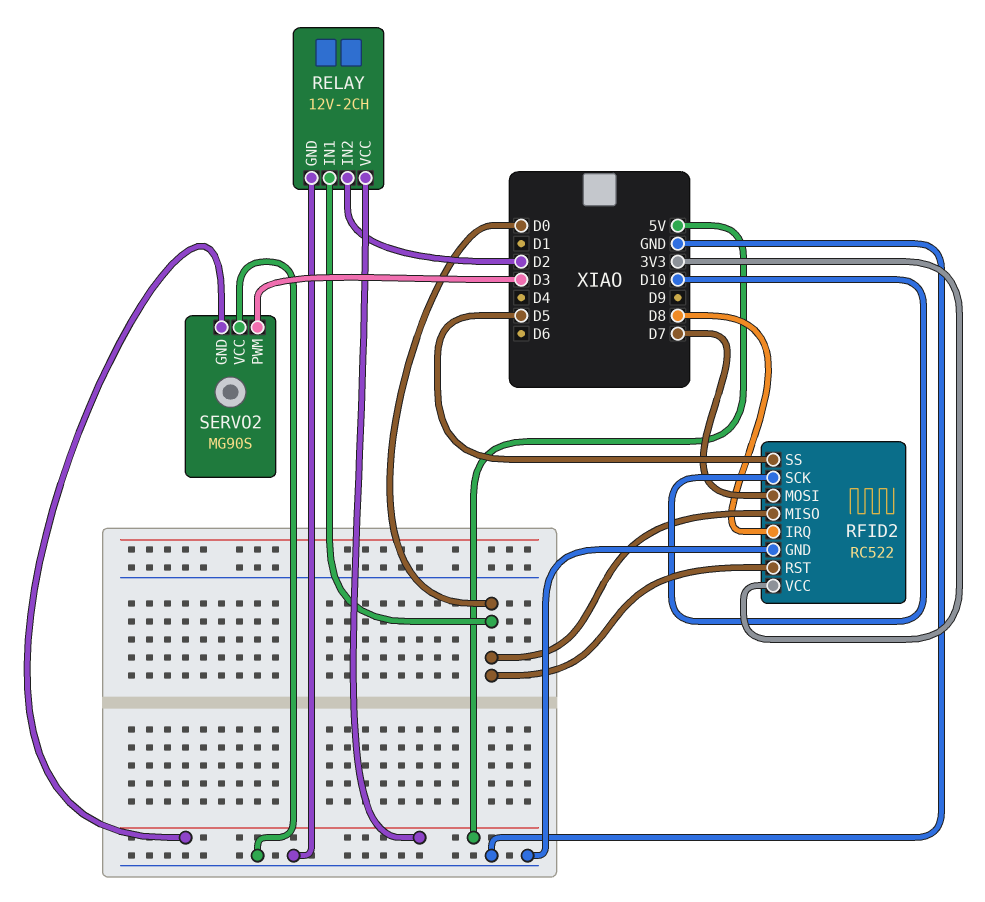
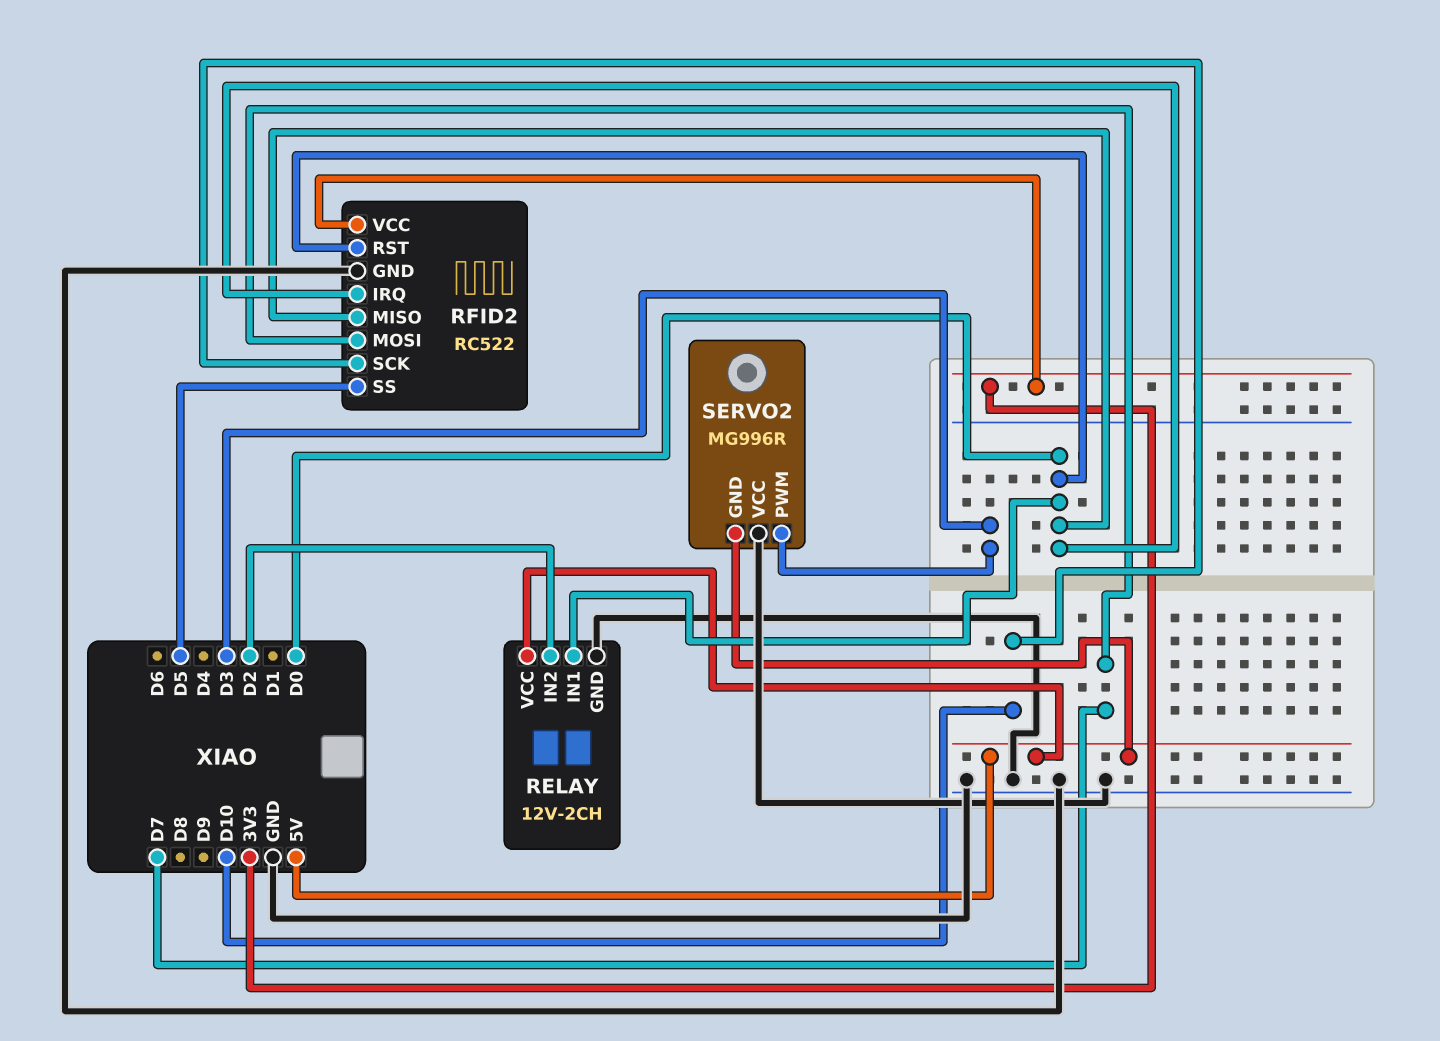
RFID2 pin IRQ: D8 -> D0
SERVO2: MG90S -> MG996R

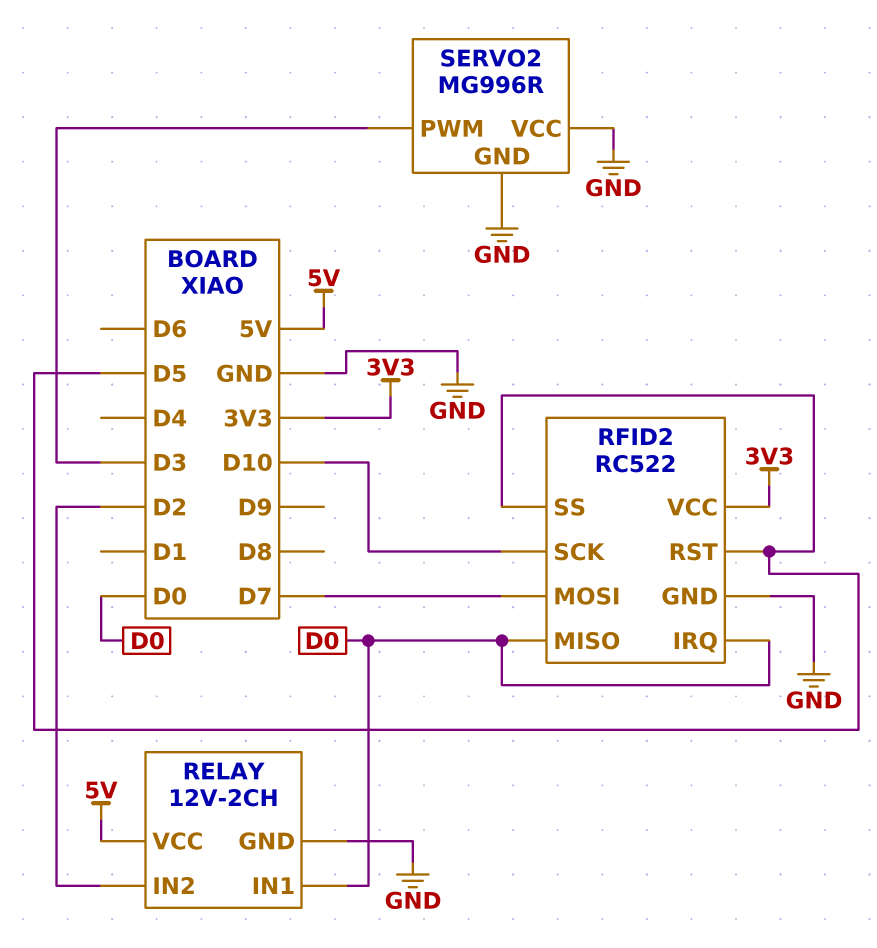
RFID2 pin RST: D0 -> D5
SERVO2 pin GND: 5V -> GND

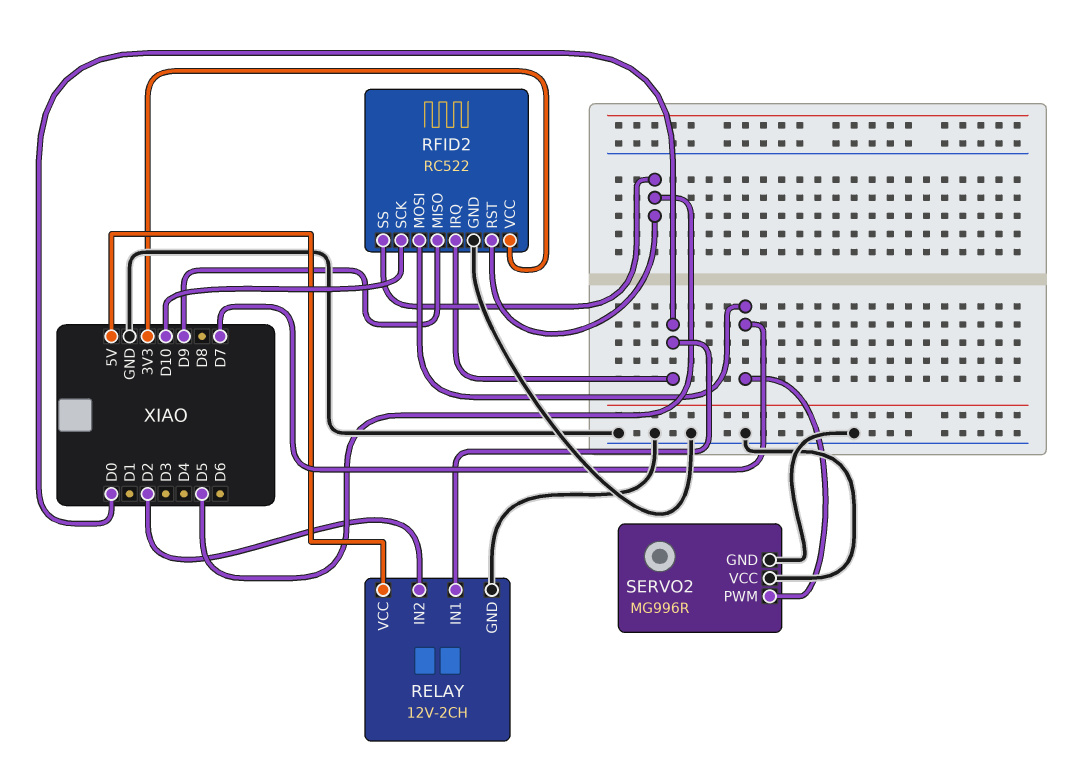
RFID2 pin MISO: D0 -> D9
SERVO2 pin PWM: D3 -> D7

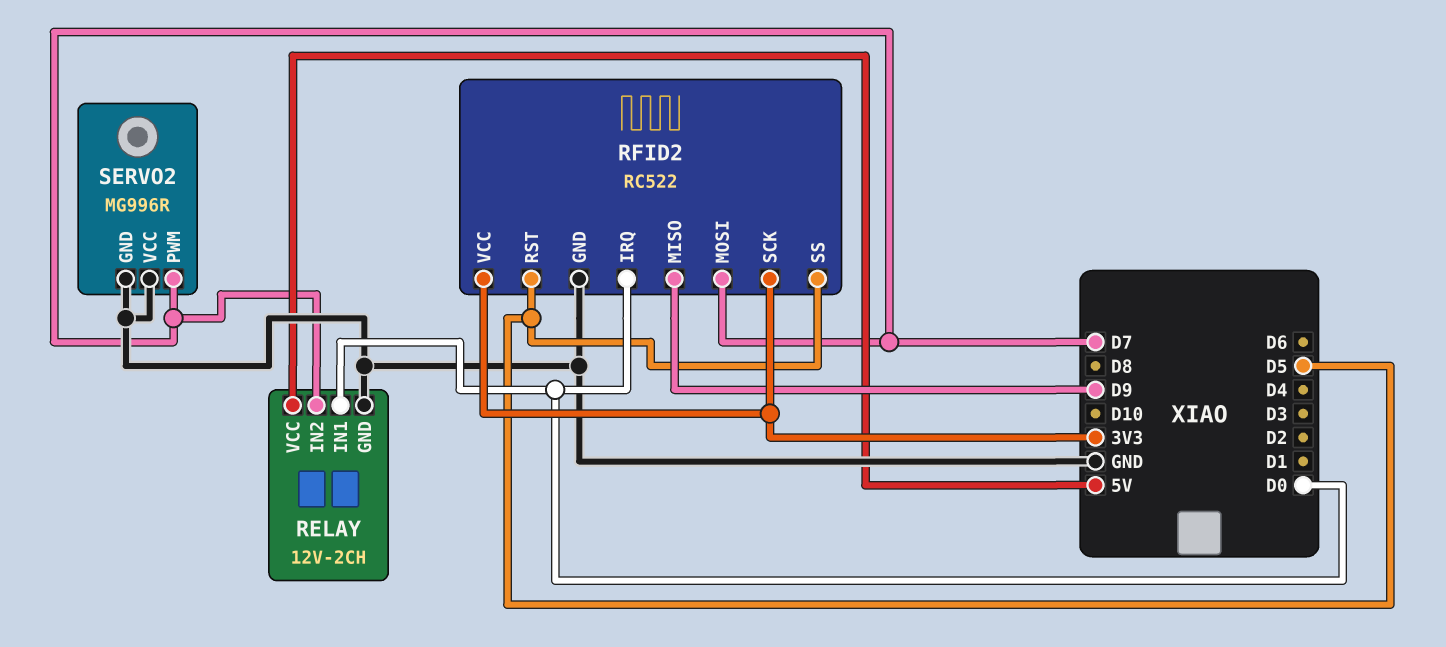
RELAY pin IN2: D2 -> D7
RFID2 pin SCK: D10 -> 3V3

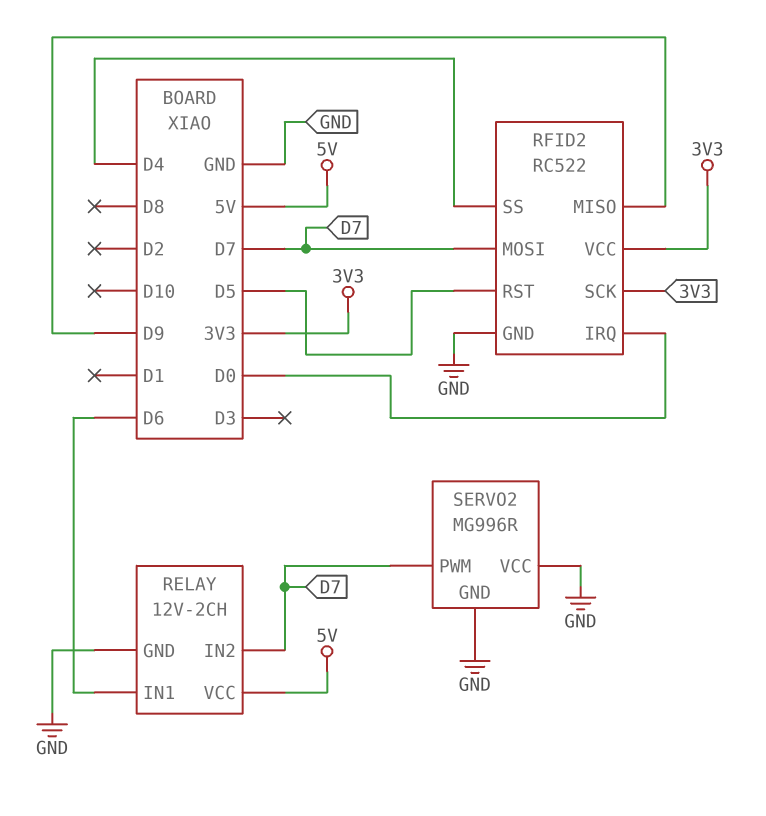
RELAY pin IN1: D0 -> D6
RFID2 pin SS: D5 -> D4

